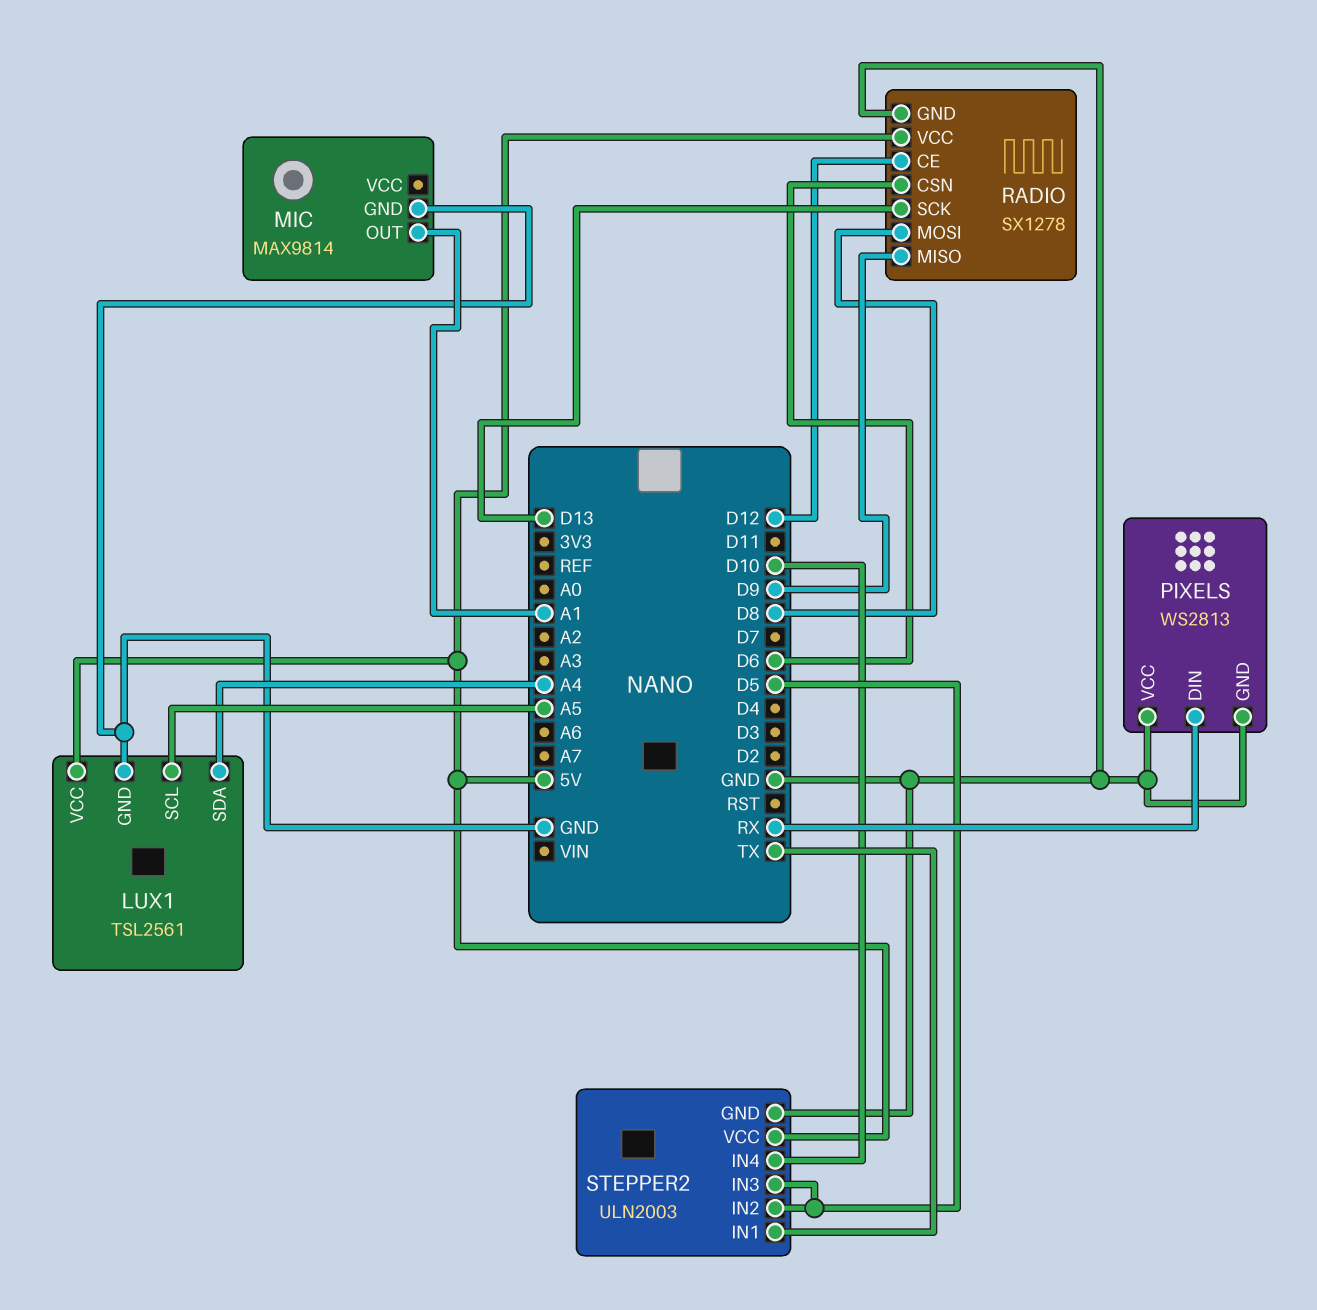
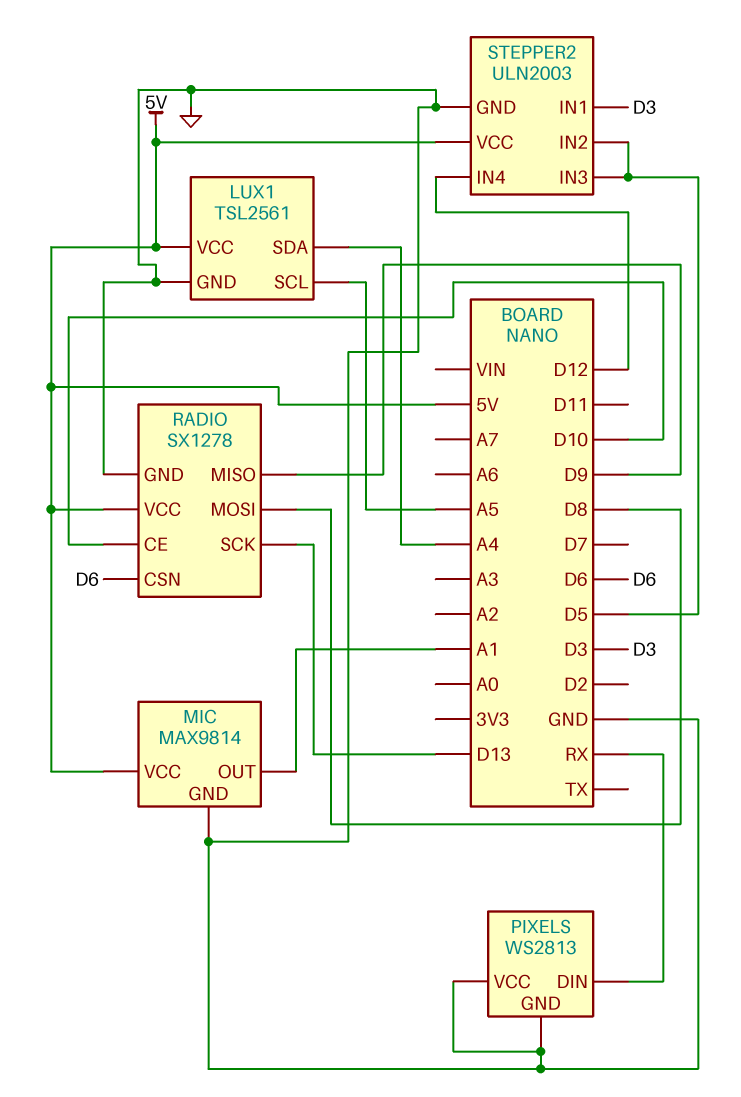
MIC pin VCC: none -> 5V
RADIO pin CE: D12 -> D10
STEPPER2 pin IN1: TX -> D3
STEPPER2 pin IN4: D10 -> D12

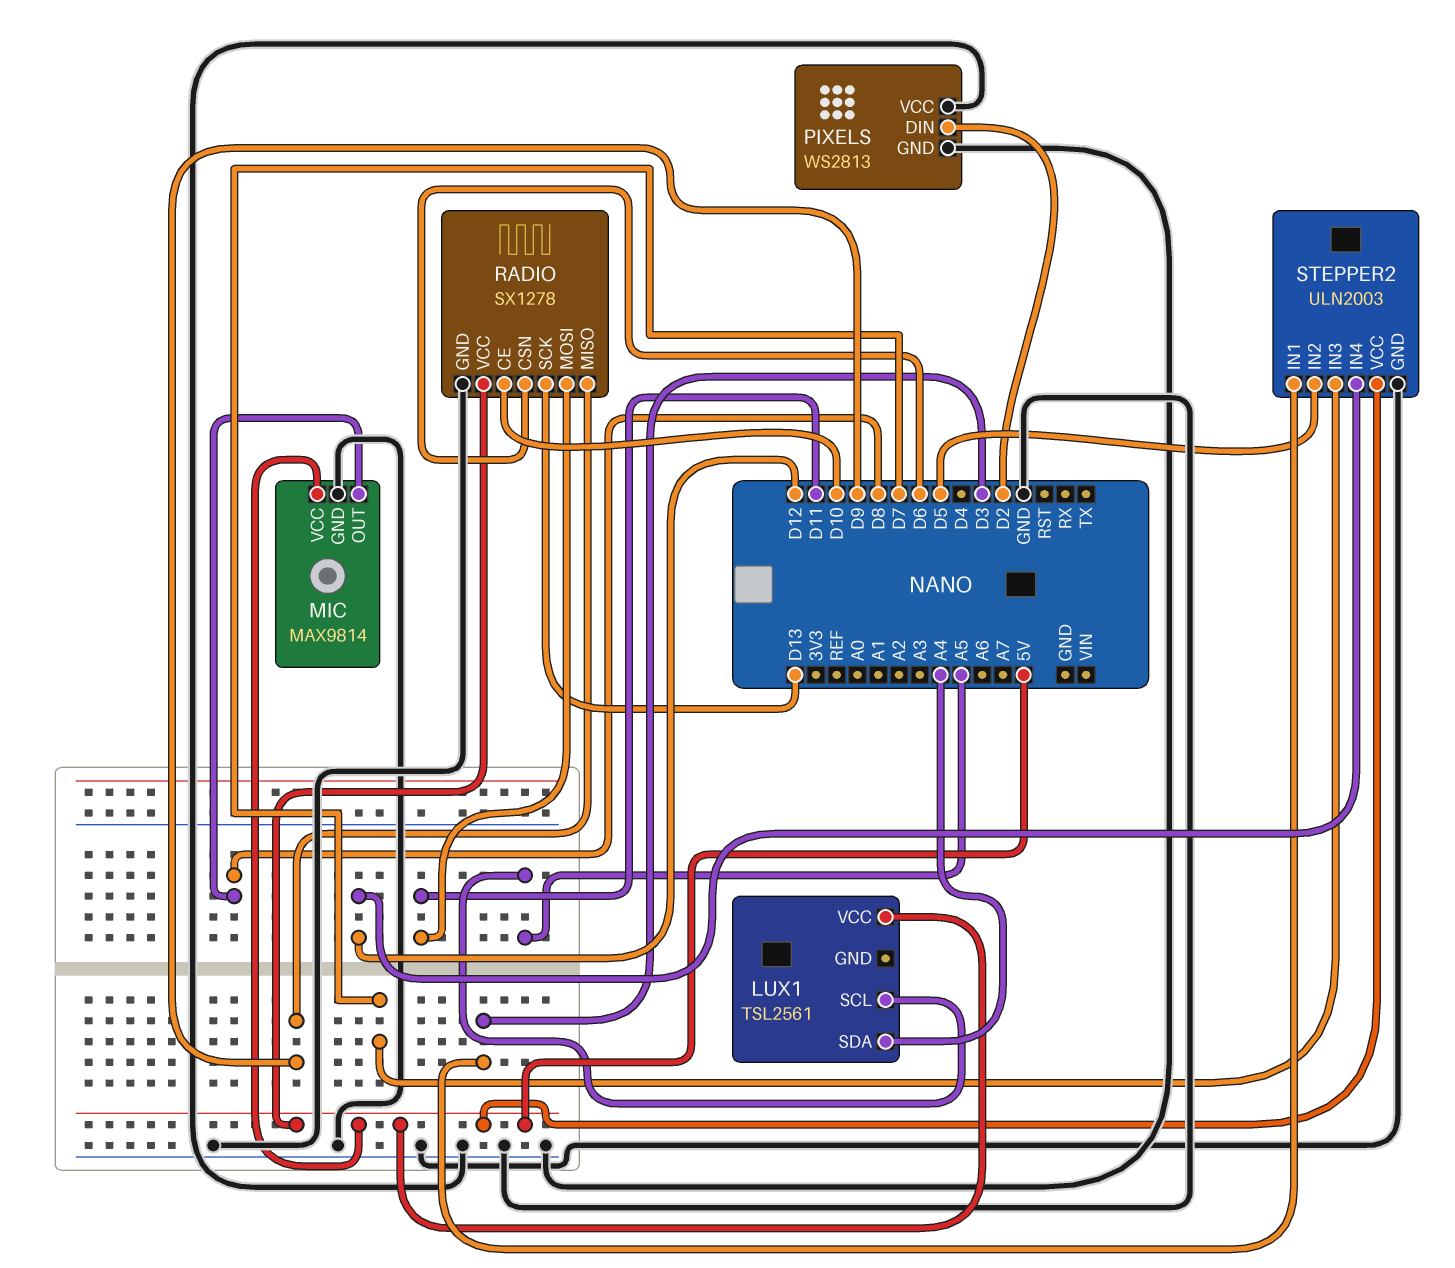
LUX1 pin GND: GND -> none
MIC pin OUT: A1 -> D8
PIXELS pin DIN: RX -> D2
RADIO pin MOSI: D8 -> D11
STEPPER2 pin IN3: D5 -> D7

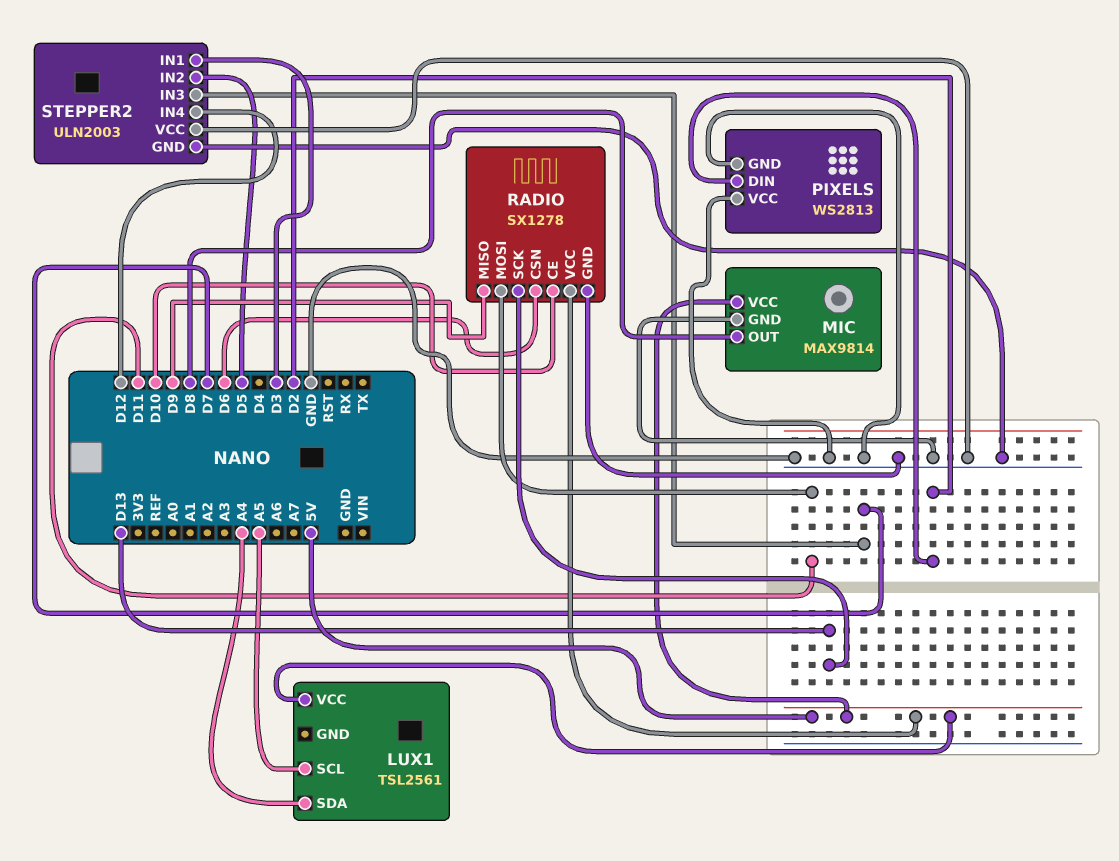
STEPPER2 pin VCC: 5V -> GND

